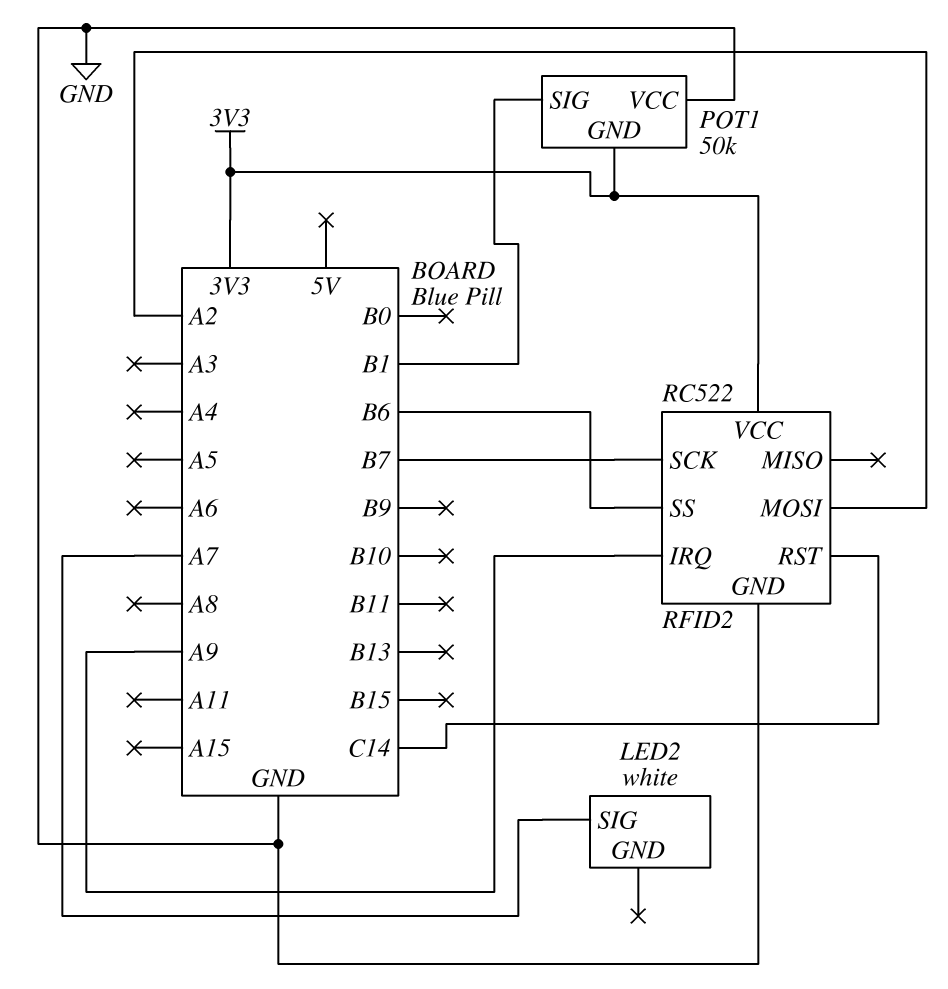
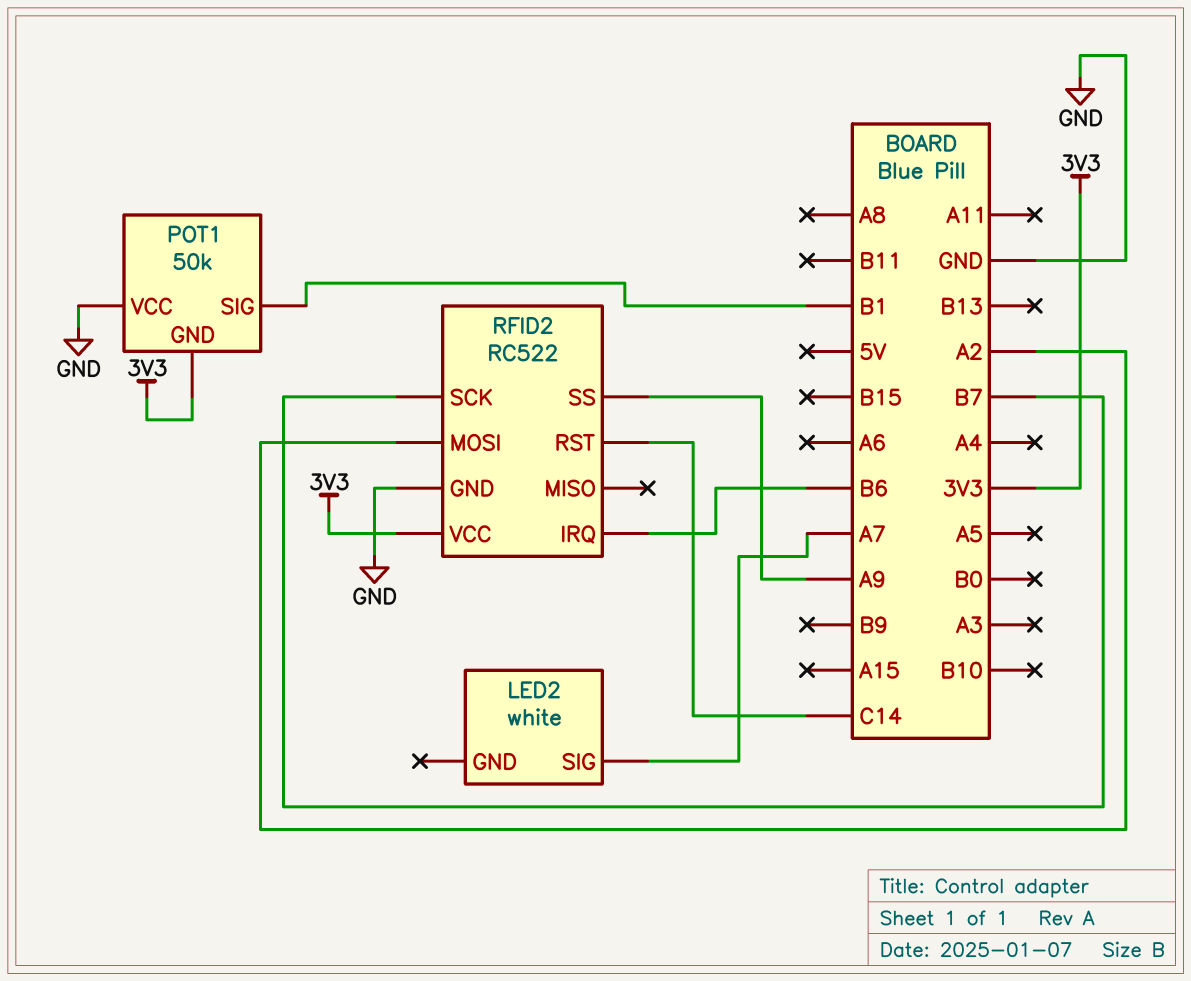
RFID2 pin IRQ: A9 -> B6
RFID2 pin SS: B6 -> A9

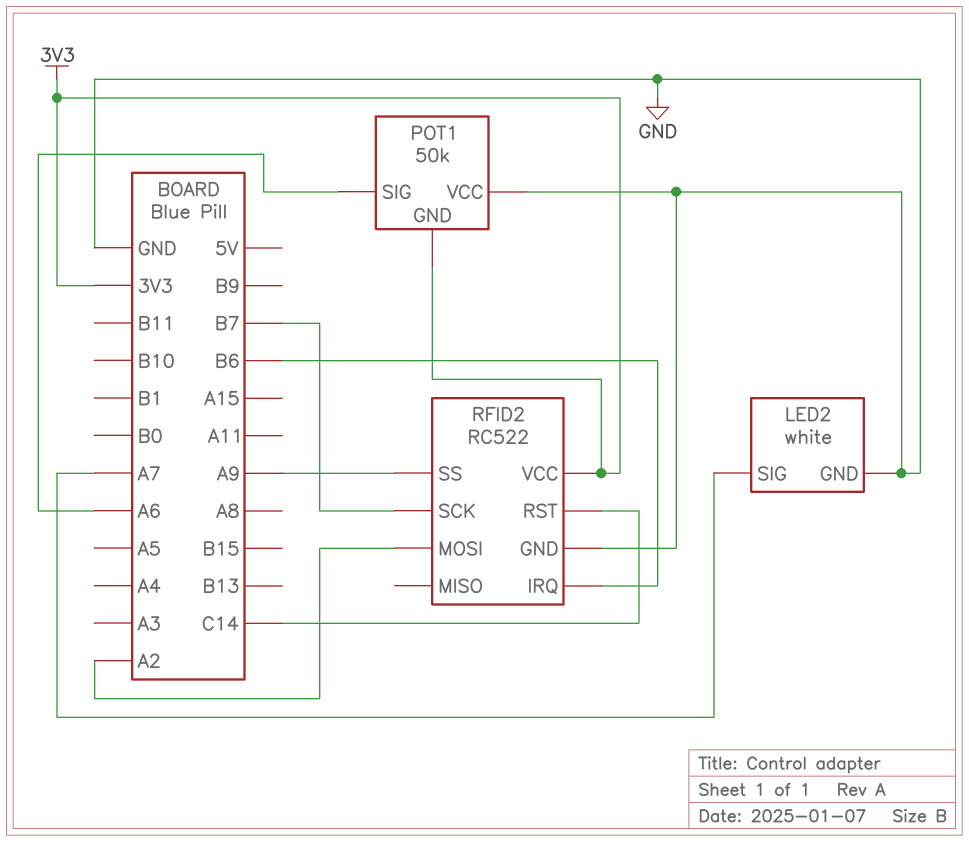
LED2 pin GND: none -> GND
POT1 pin SIG: B1 -> A6

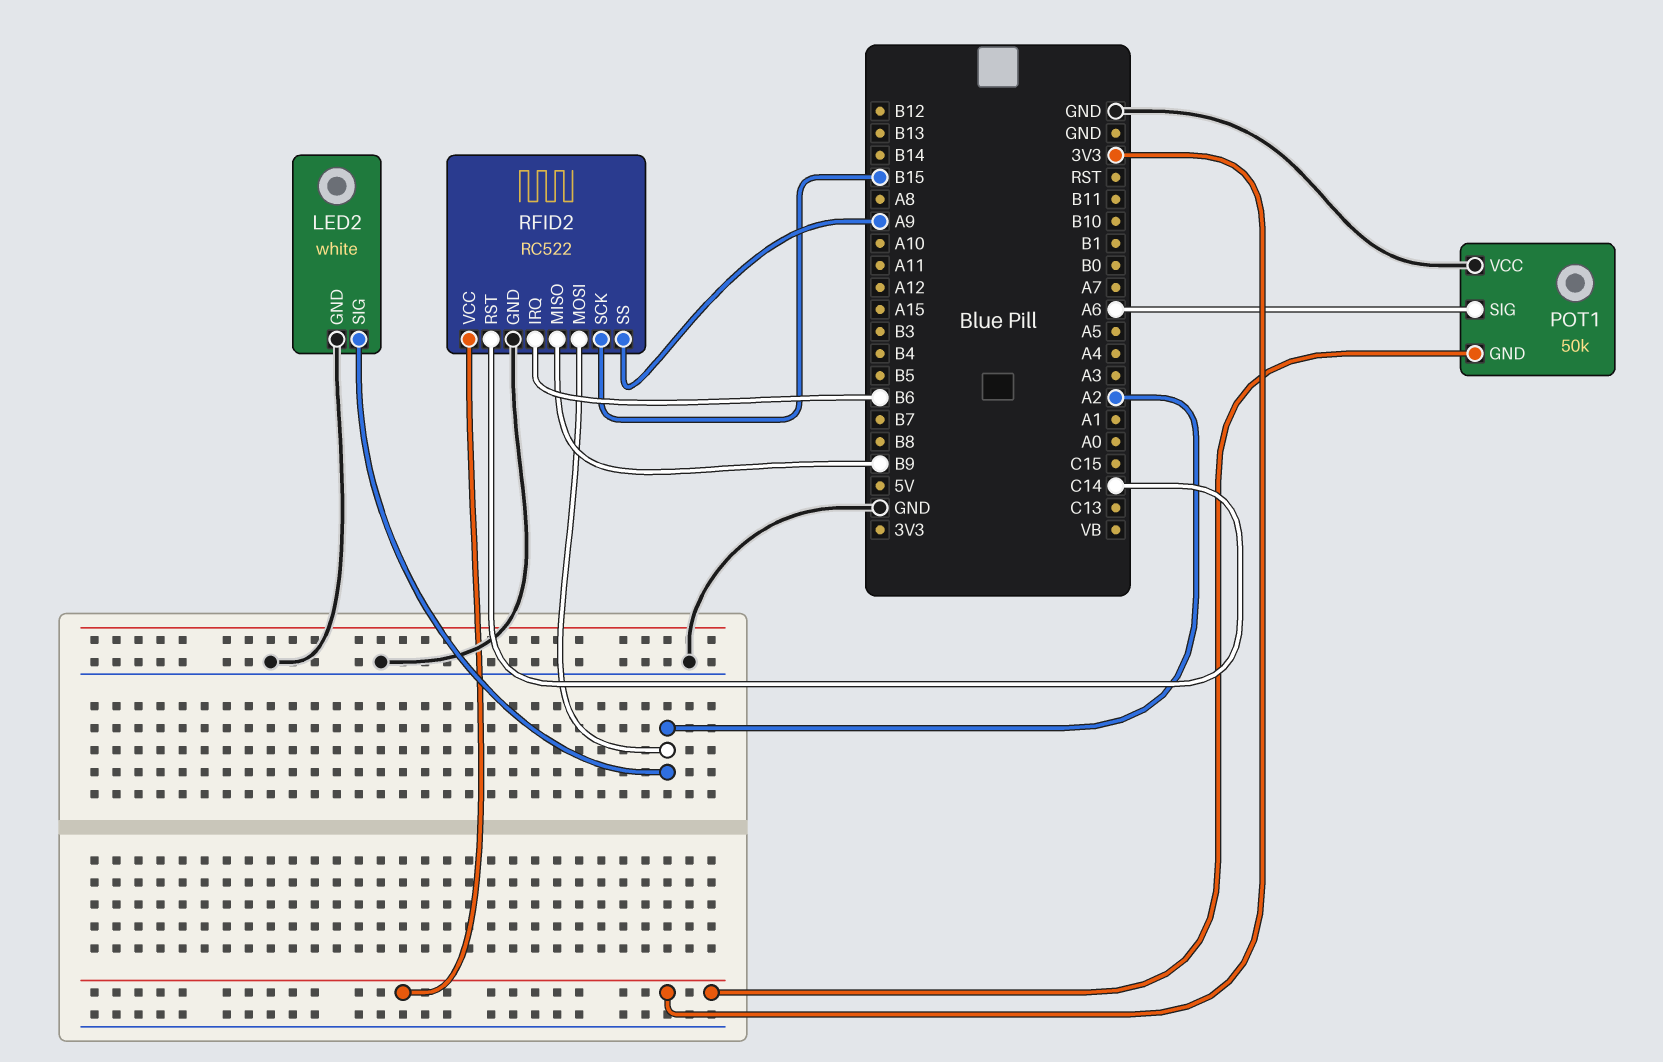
LED2 pin SIG: A7 -> A2
RFID2 pin MISO: none -> B9
RFID2 pin SCK: B7 -> B15

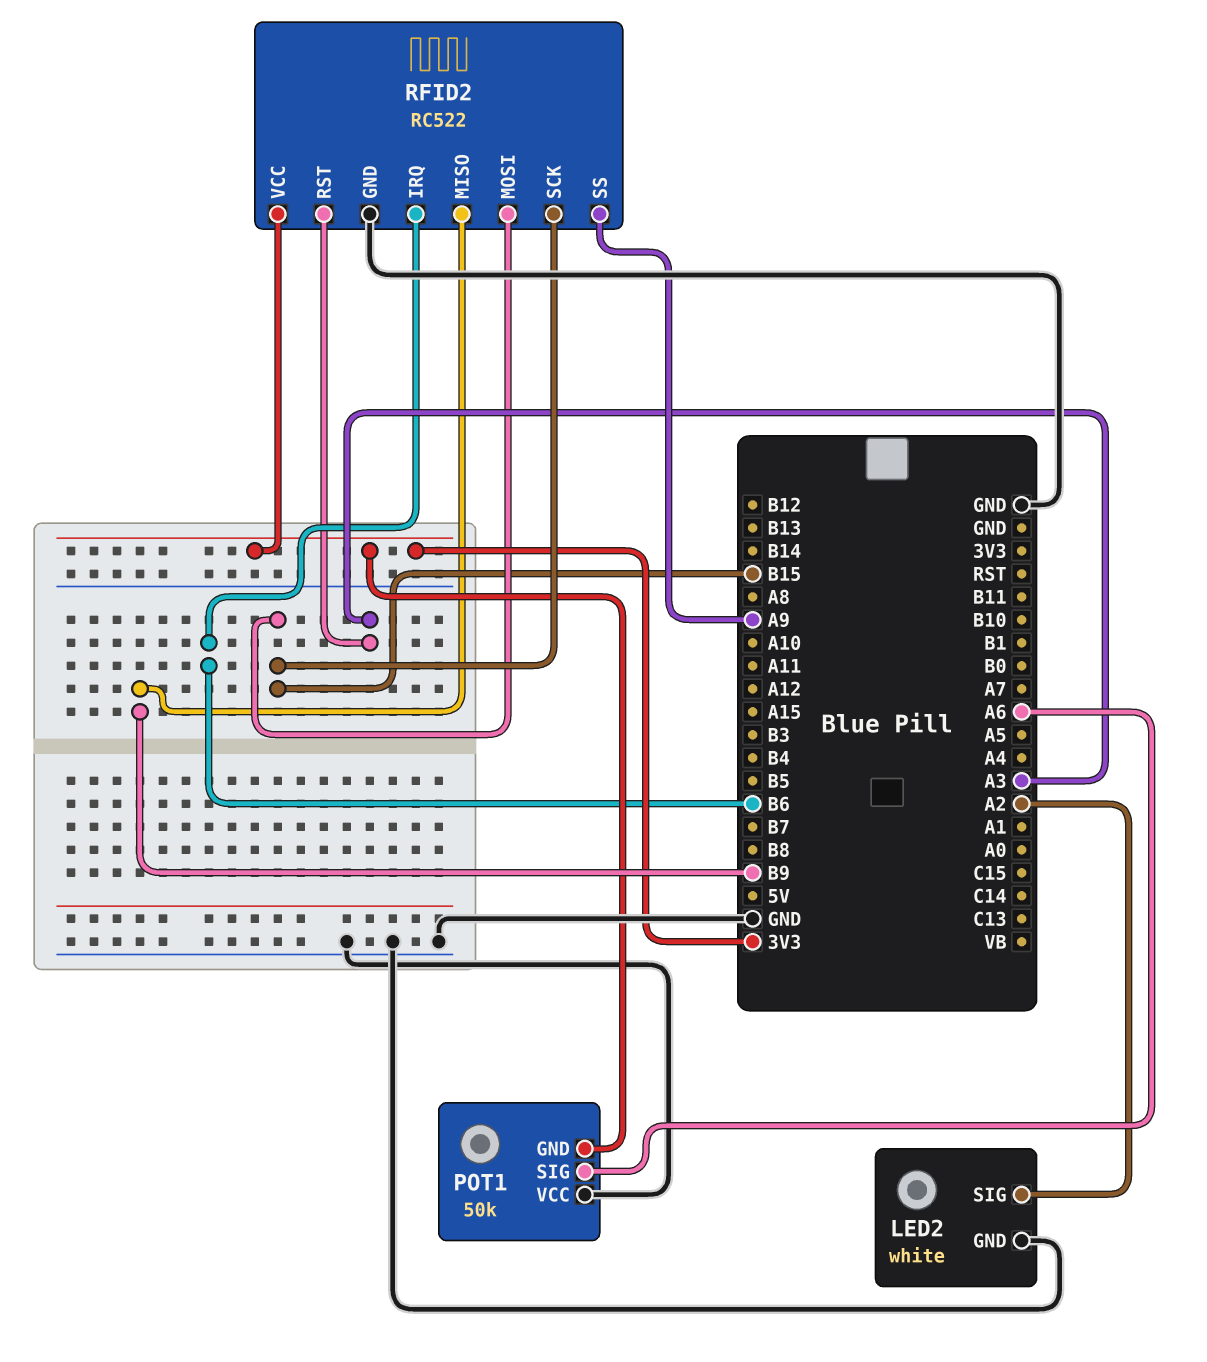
RFID2 pin MOSI: A2 -> B15
RFID2 pin RST: C14 -> A3

